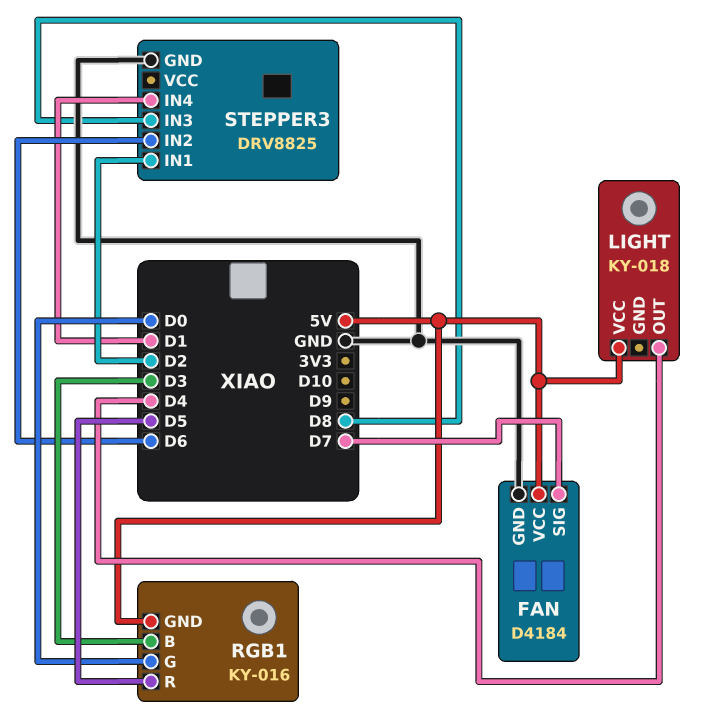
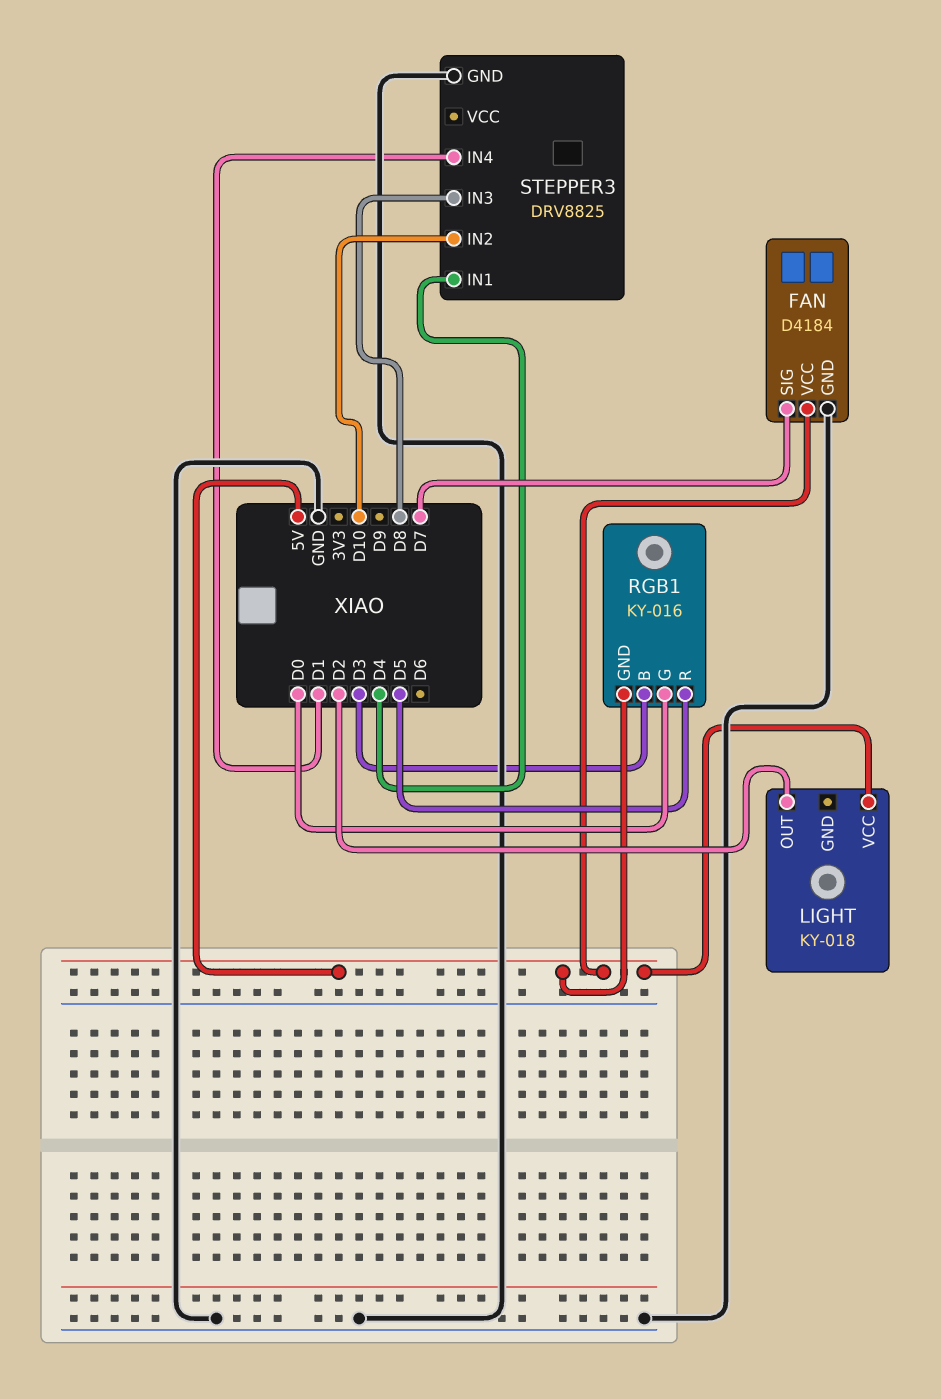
LIGHT pin OUT: D4 -> D2
STEPPER3 pin IN1: D2 -> D4
STEPPER3 pin IN2: D6 -> D10

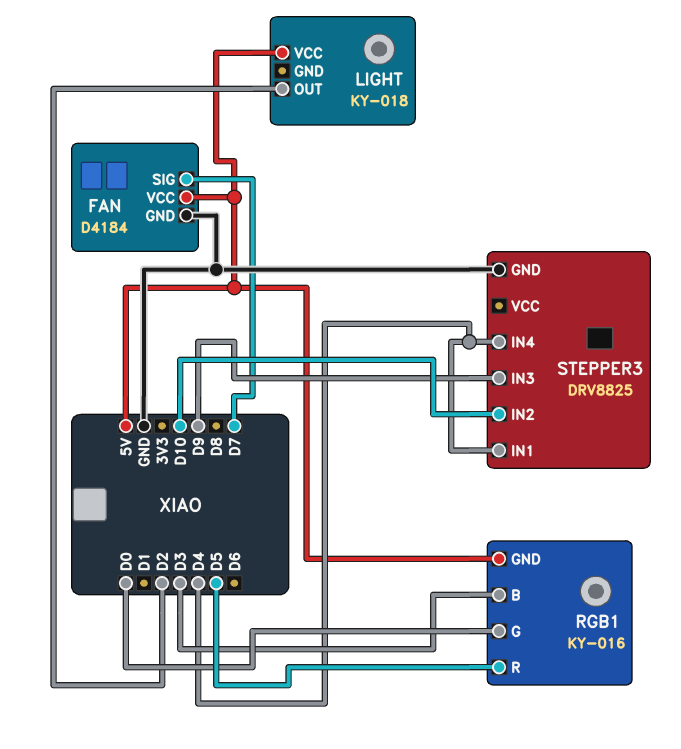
STEPPER3 pin IN3: D8 -> D9
STEPPER3 pin IN4: D1 -> D4

